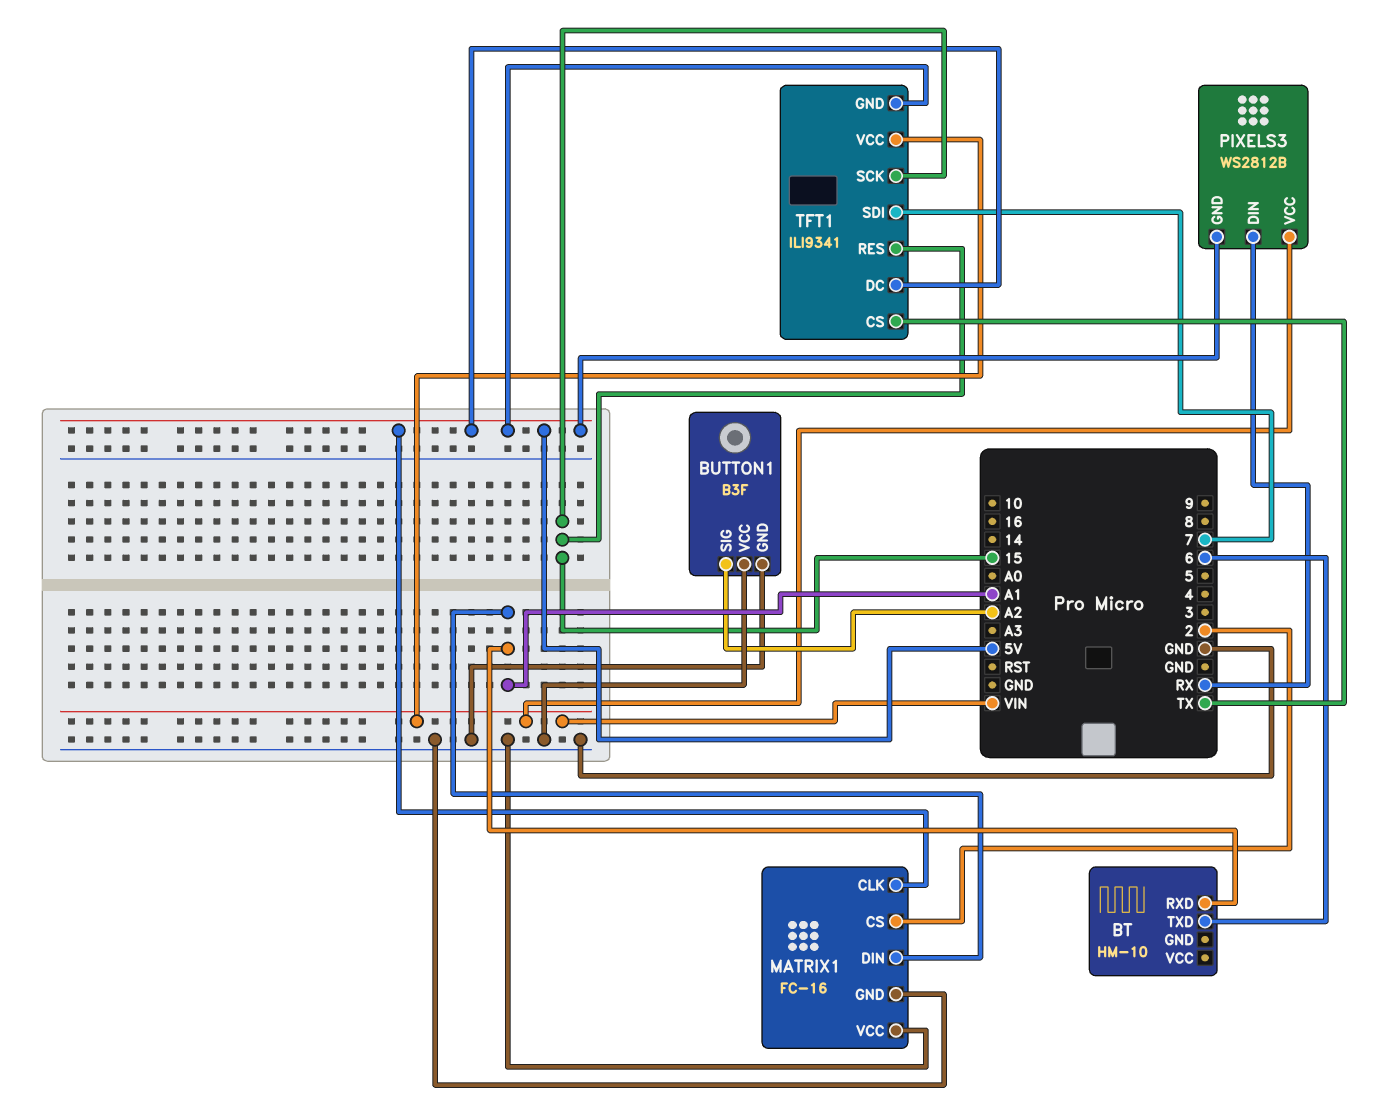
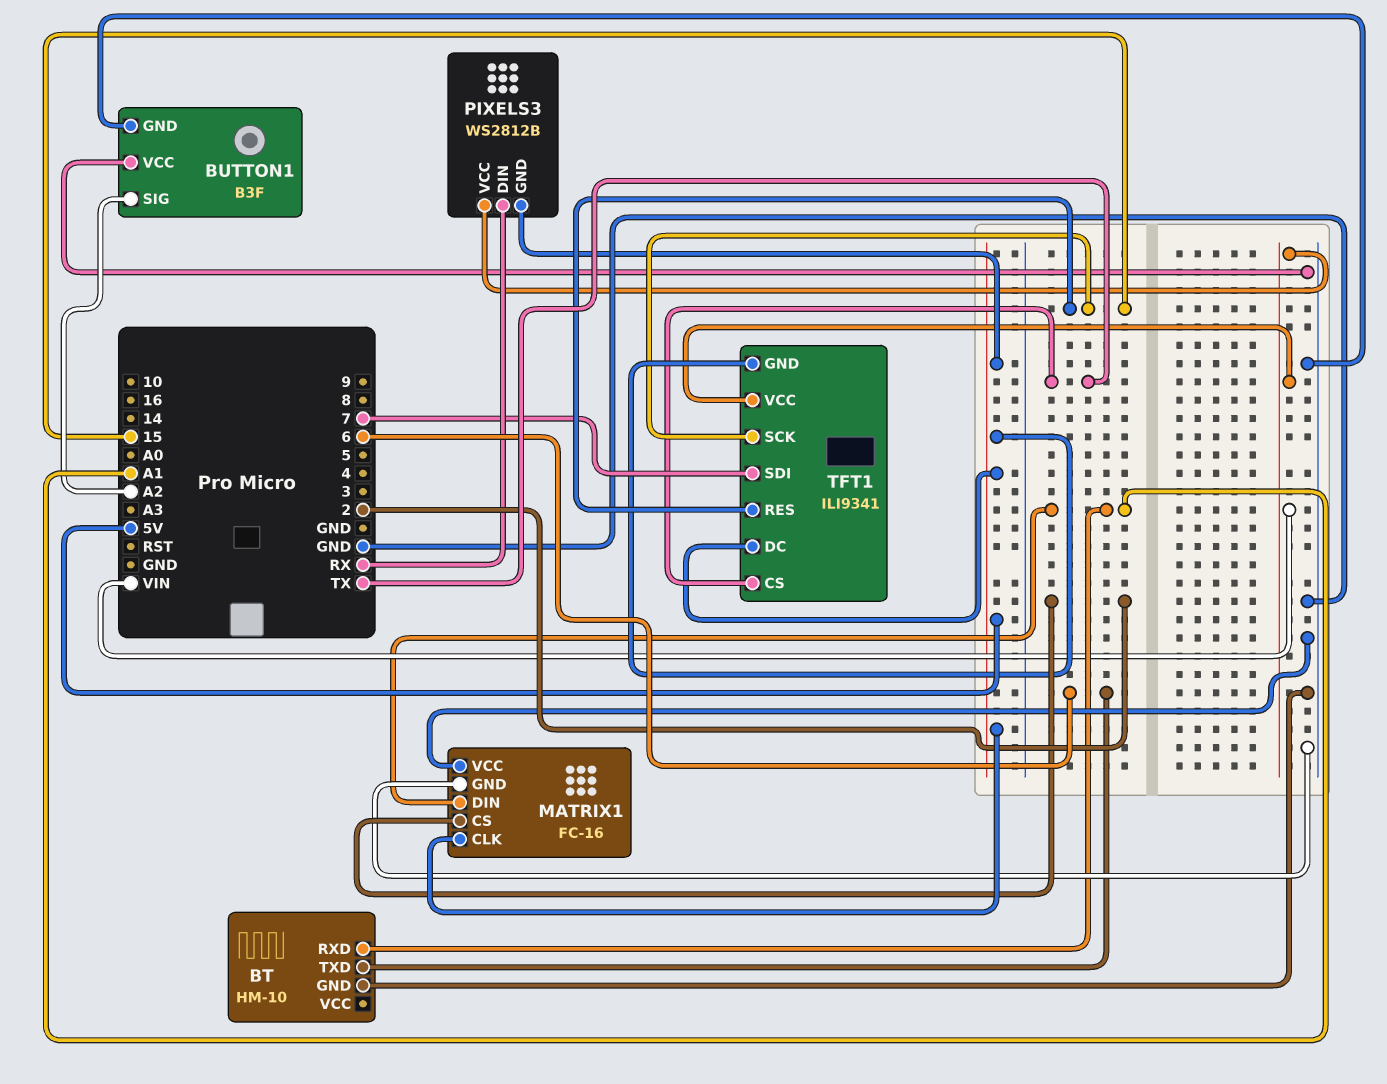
BT pin GND: none -> GND

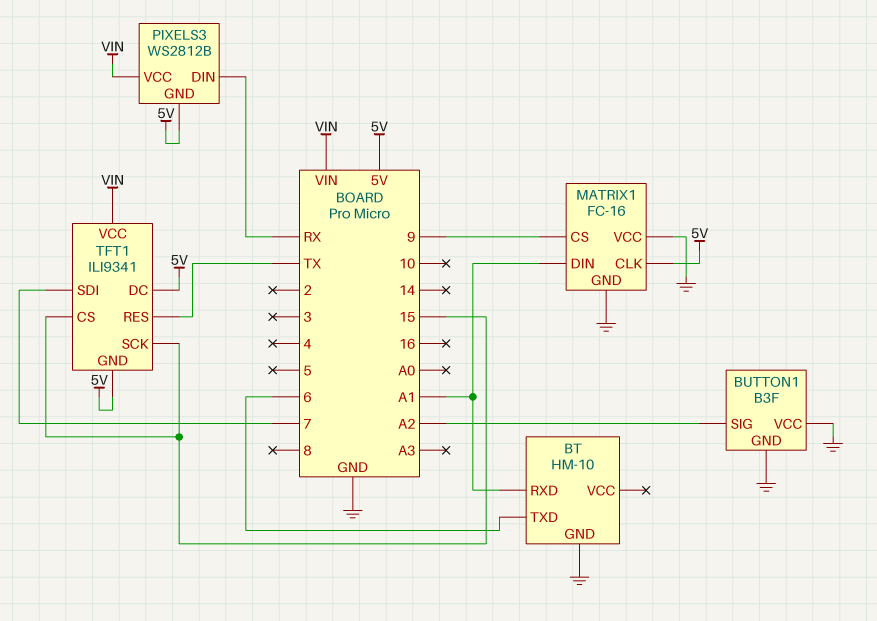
MATRIX1 pin CS: 2 -> 9
TFT1 pin CS: TX -> 15
TFT1 pin RES: 15 -> TX

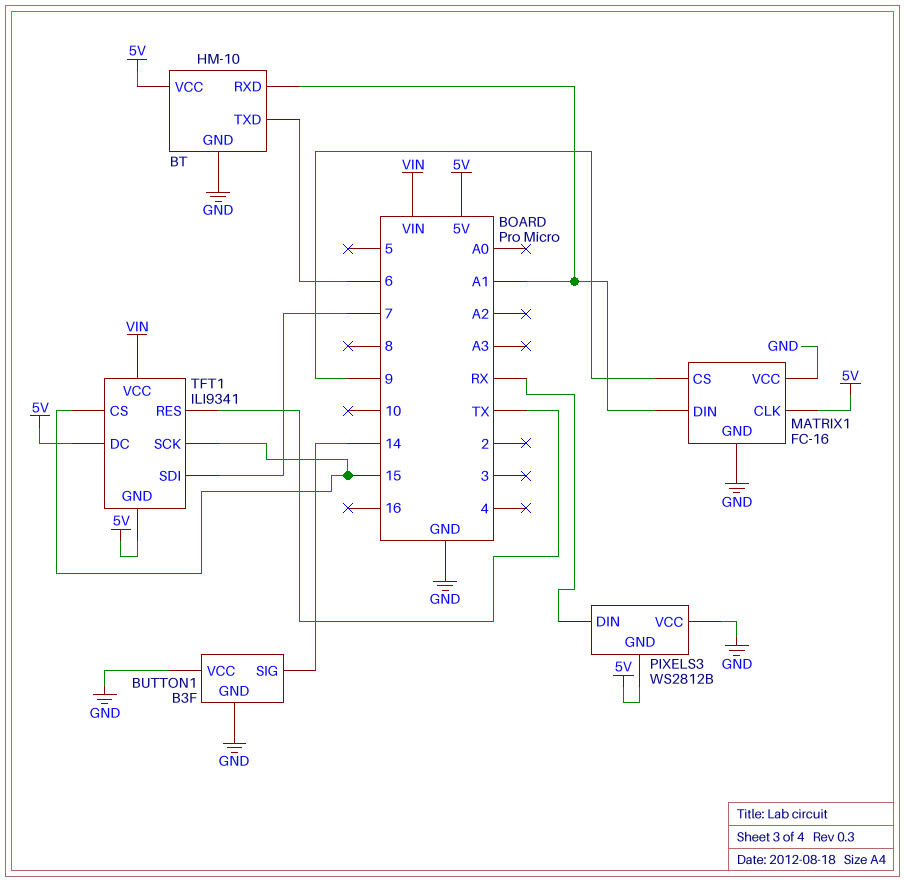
BT pin VCC: none -> 5V
BUTTON1 pin SIG: A2 -> 14
PIXELS3 pin VCC: VIN -> GND

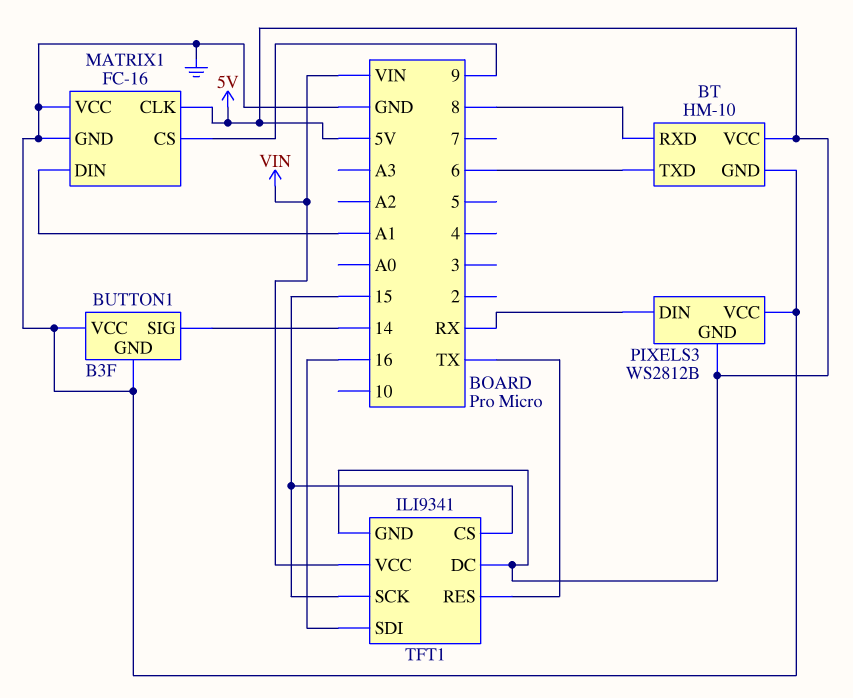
BT pin RXD: A1 -> 8
TFT1 pin SDI: 7 -> 16

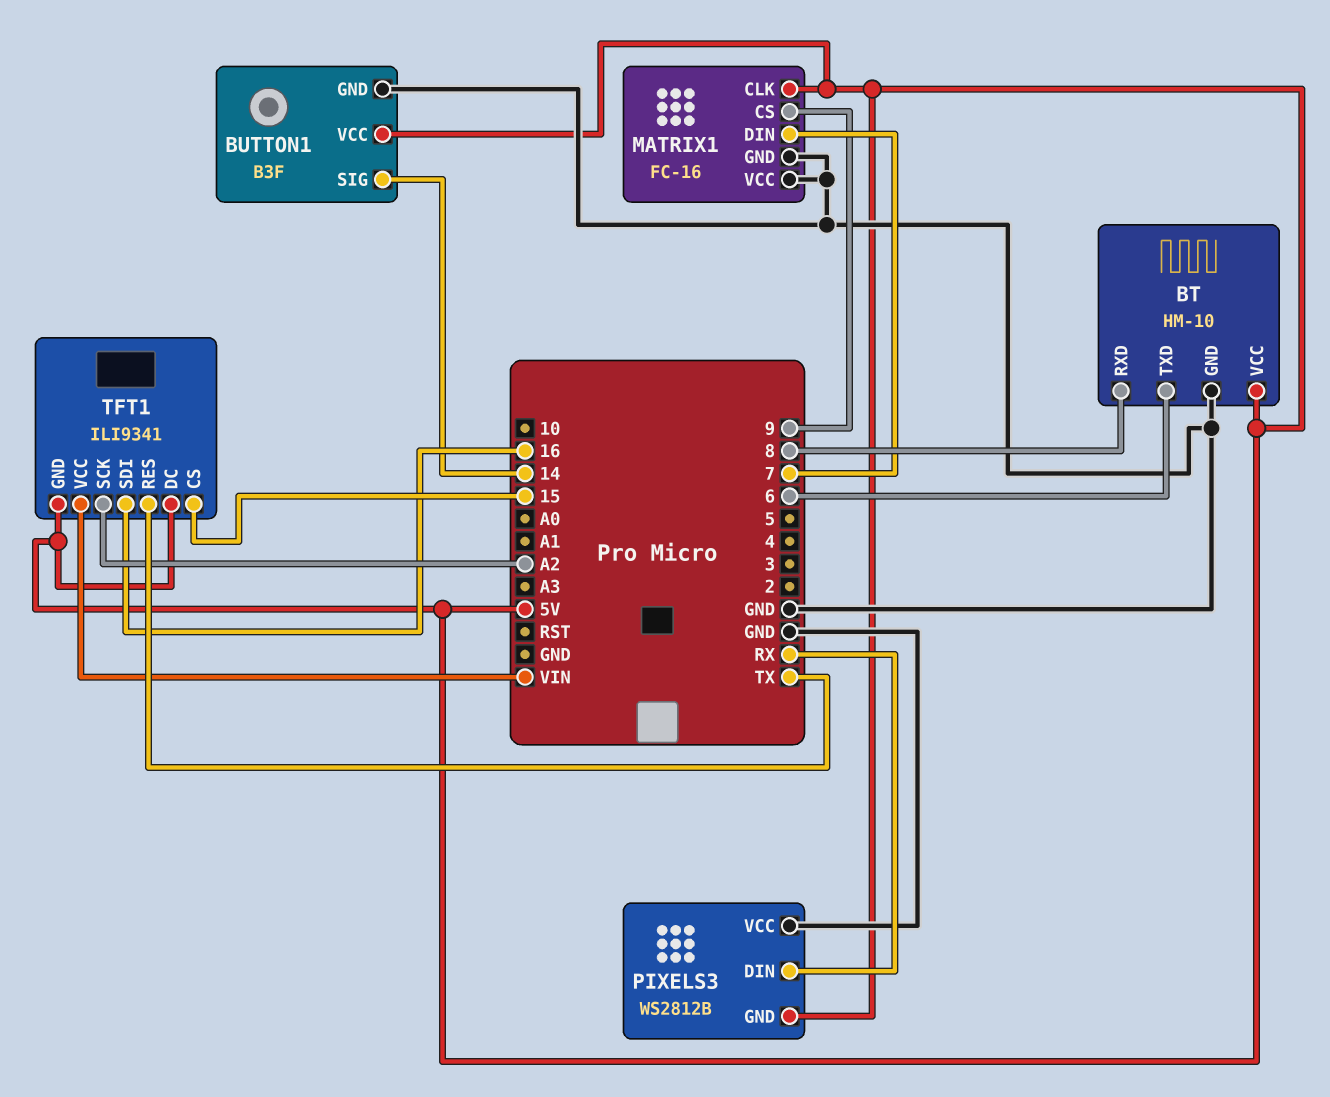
BUTTON1 pin VCC: GND -> 5V
MATRIX1 pin DIN: A1 -> 7
TFT1 pin SCK: 15 -> A2

